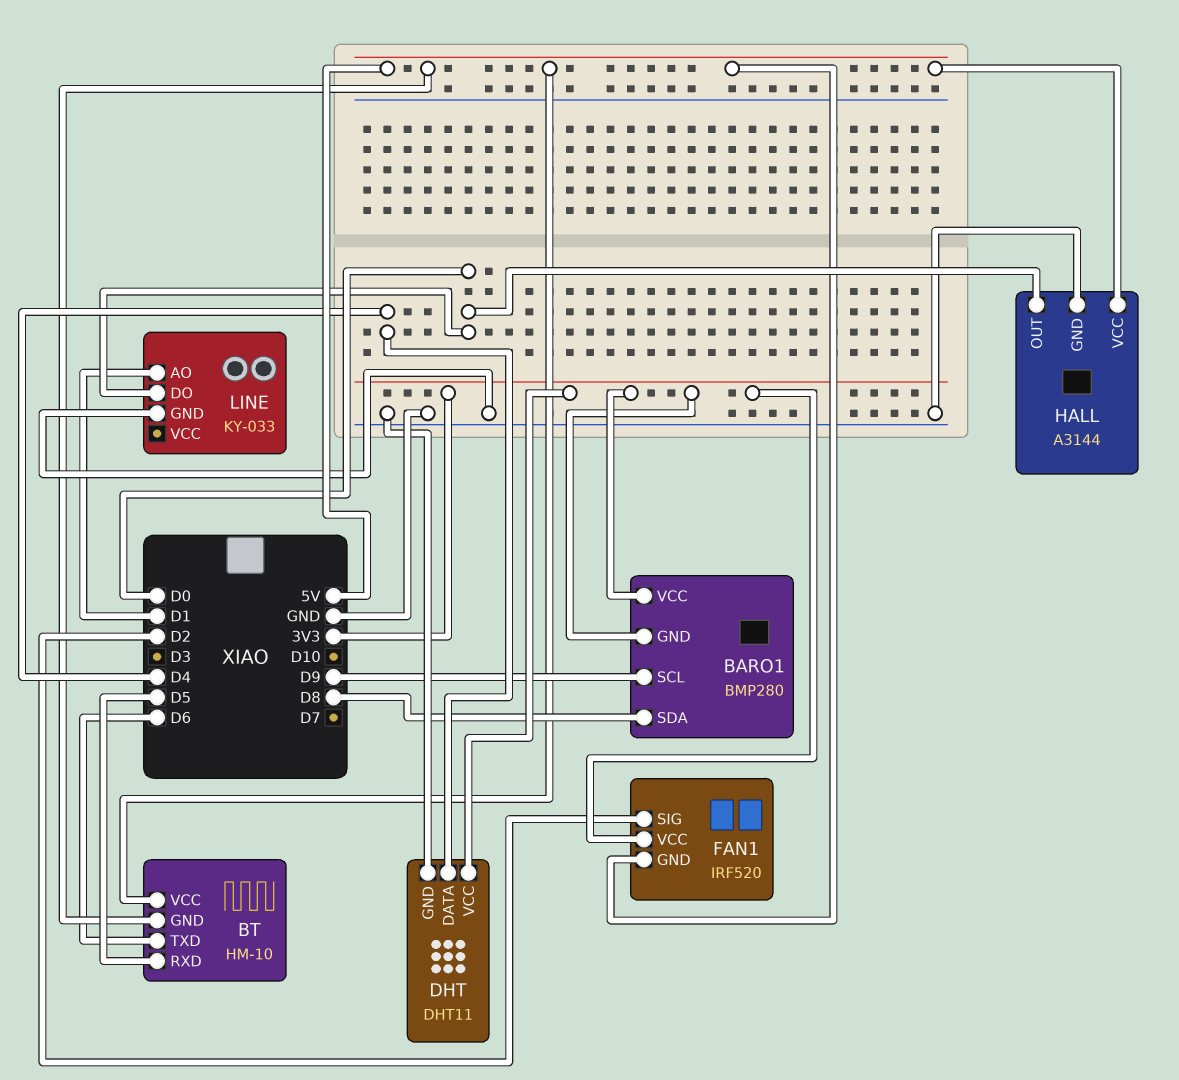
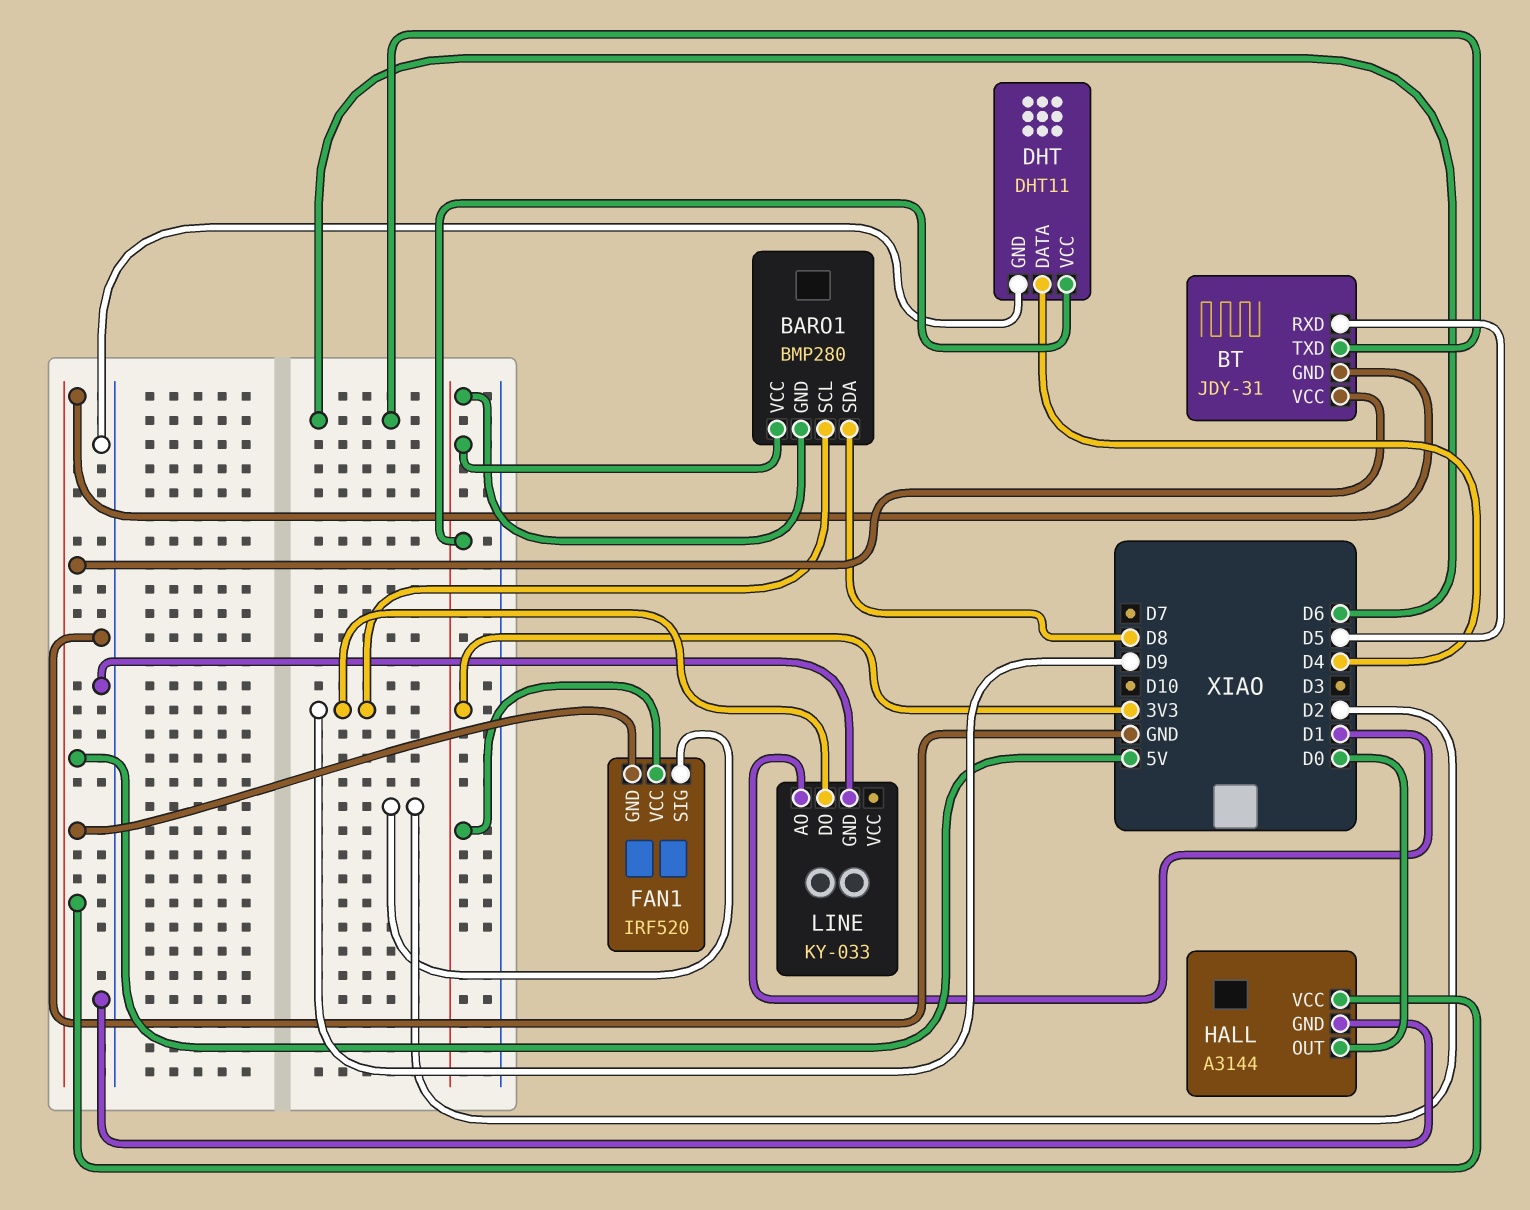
BT: HM-10 -> JDY-31
LINE pin DO: D0 -> D9

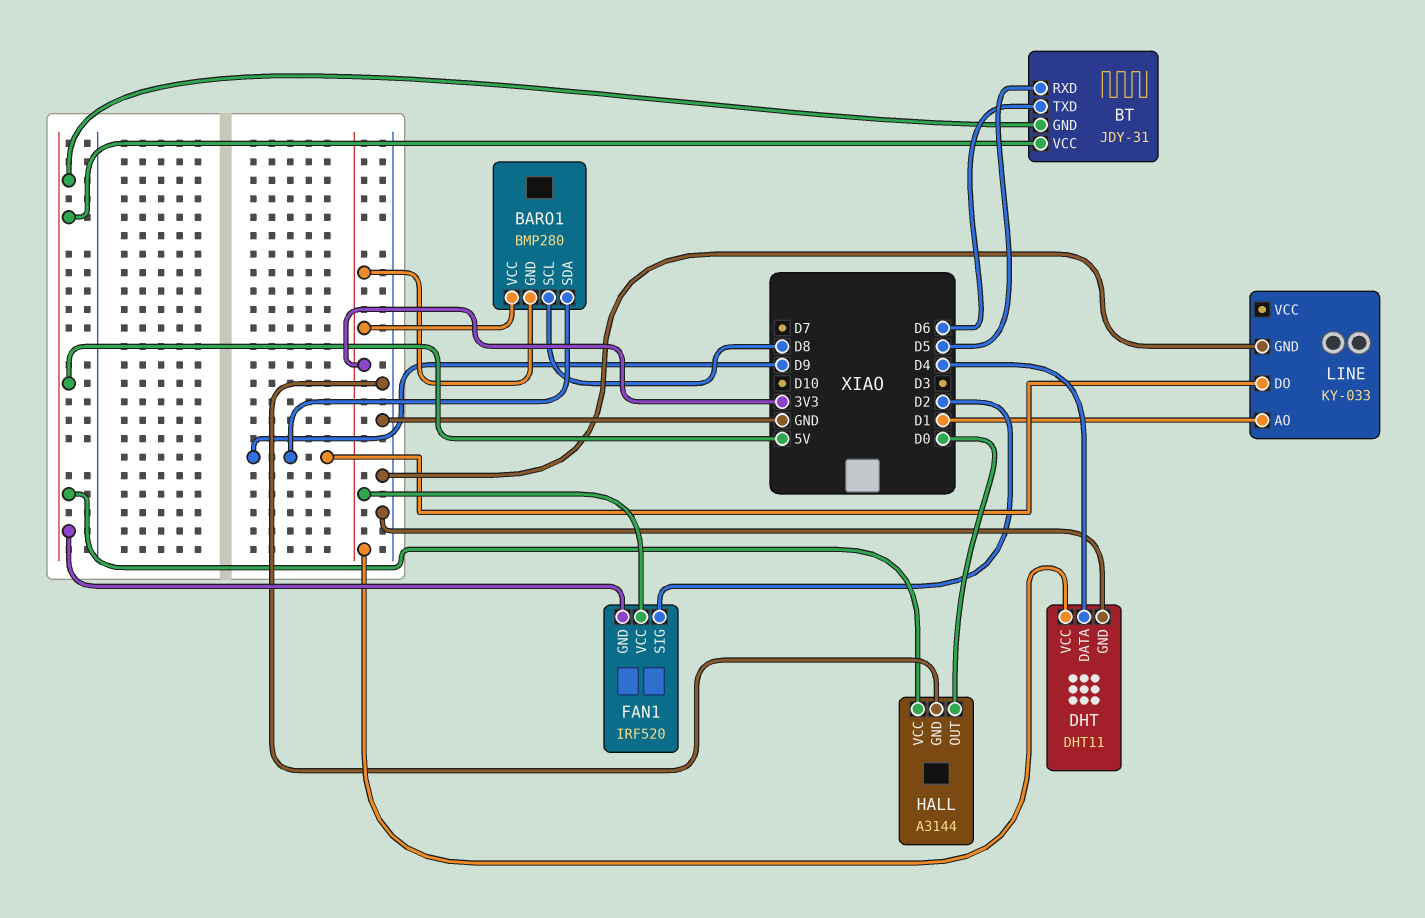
BARO1 pin SCL: D9 -> D8
BARO1 pin SDA: D8 -> D9

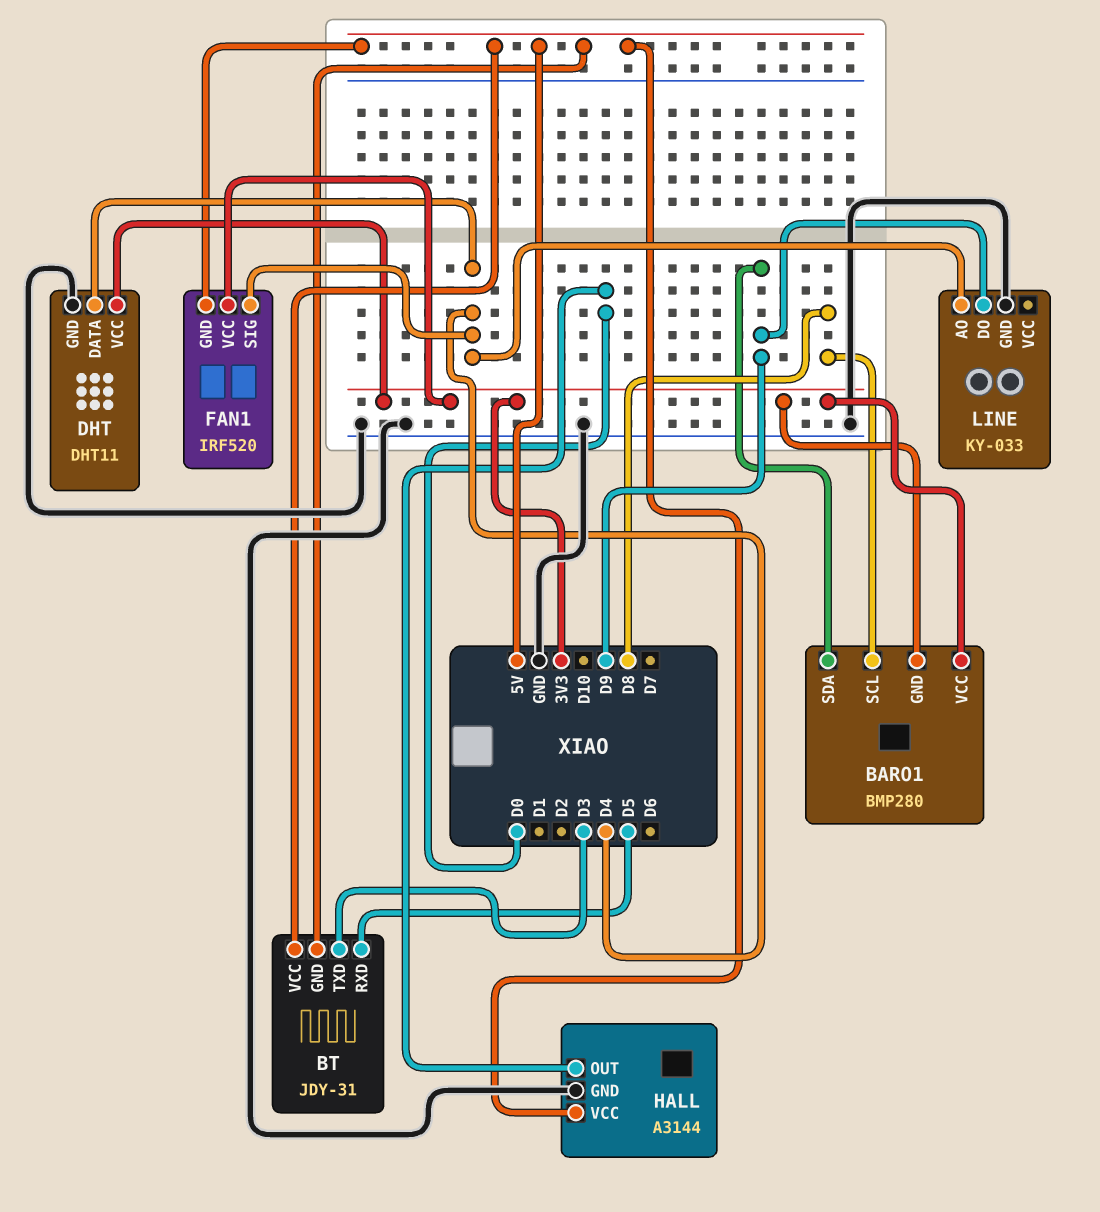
BT pin TXD: D6 -> D3
FAN1 pin SIG: D2 -> D4
LINE pin AO: D1 -> D4

